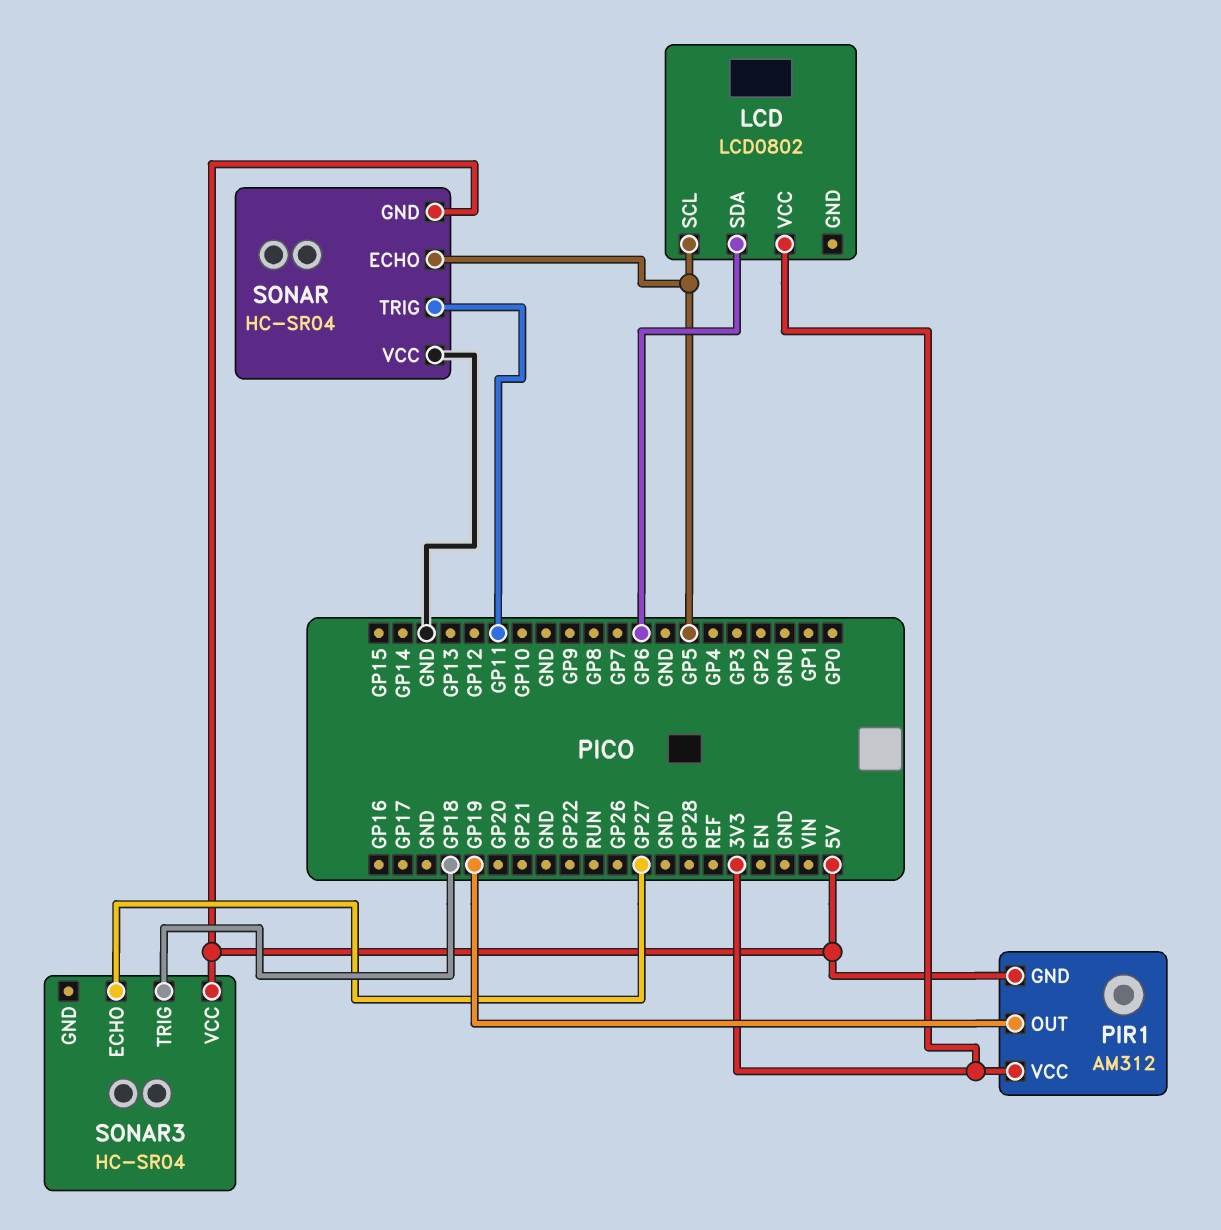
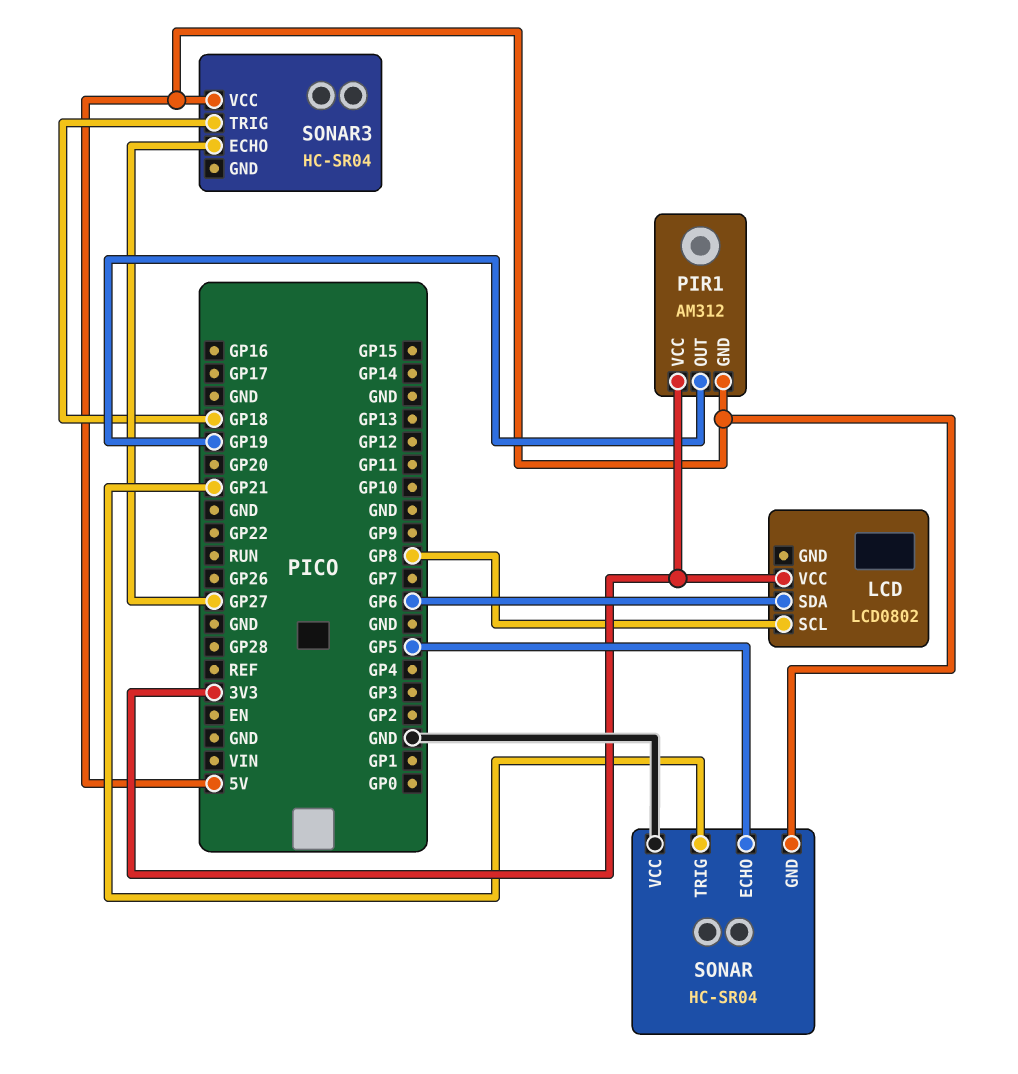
LCD pin SCL: GP5 -> GP8
SONAR pin TRIG: GP11 -> GP21

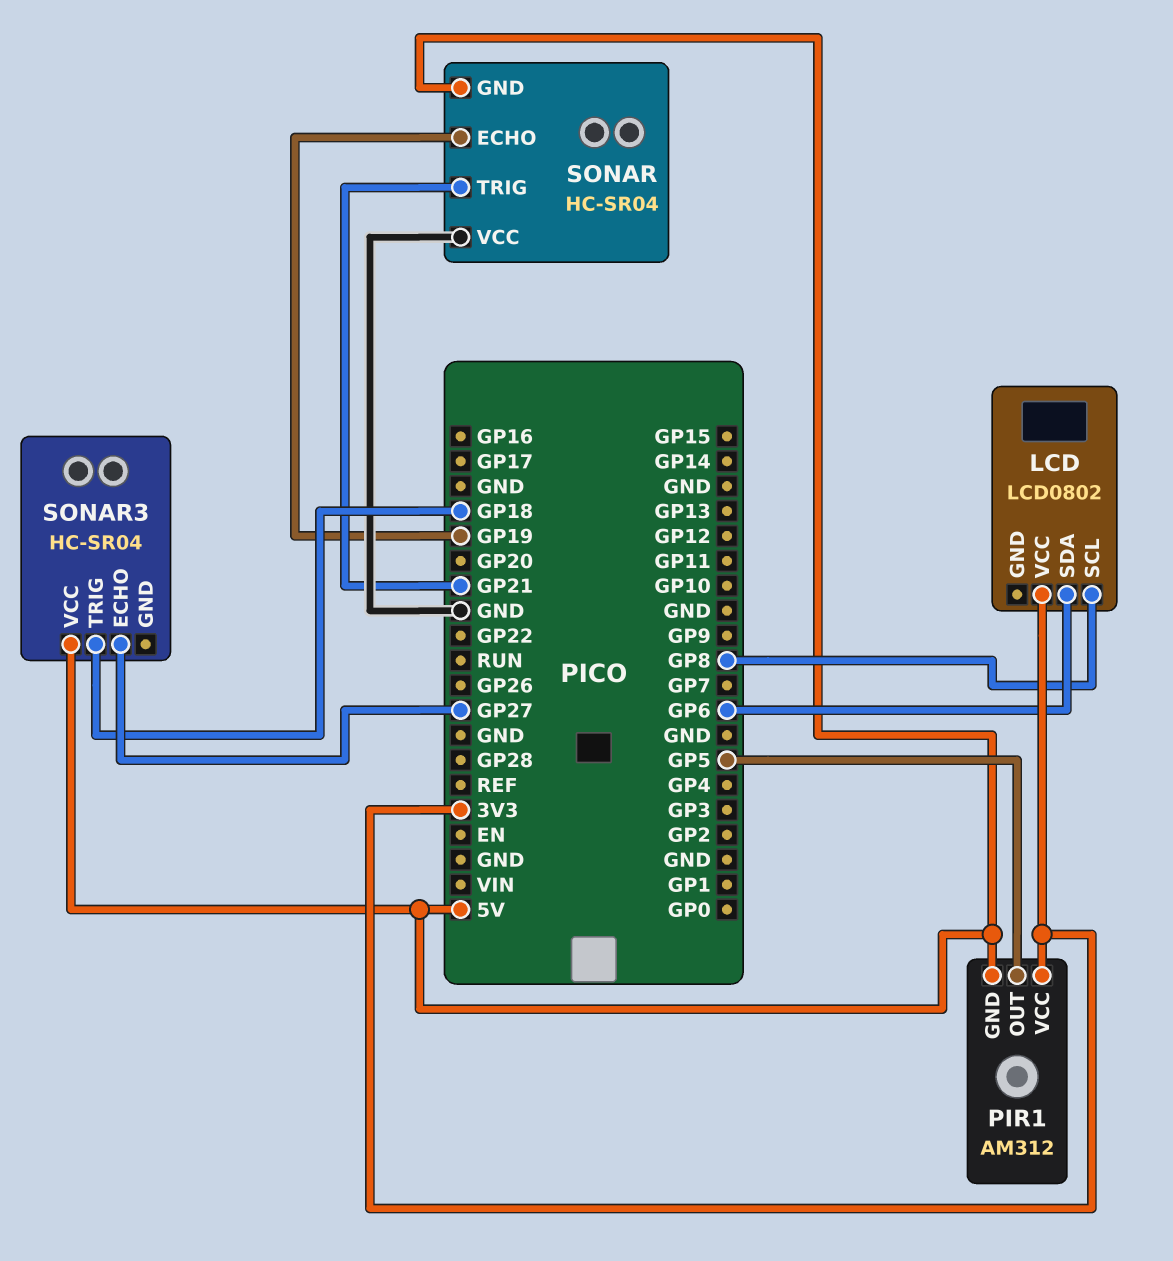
PIR1 pin OUT: GP19 -> GP5
SONAR pin ECHO: GP5 -> GP19

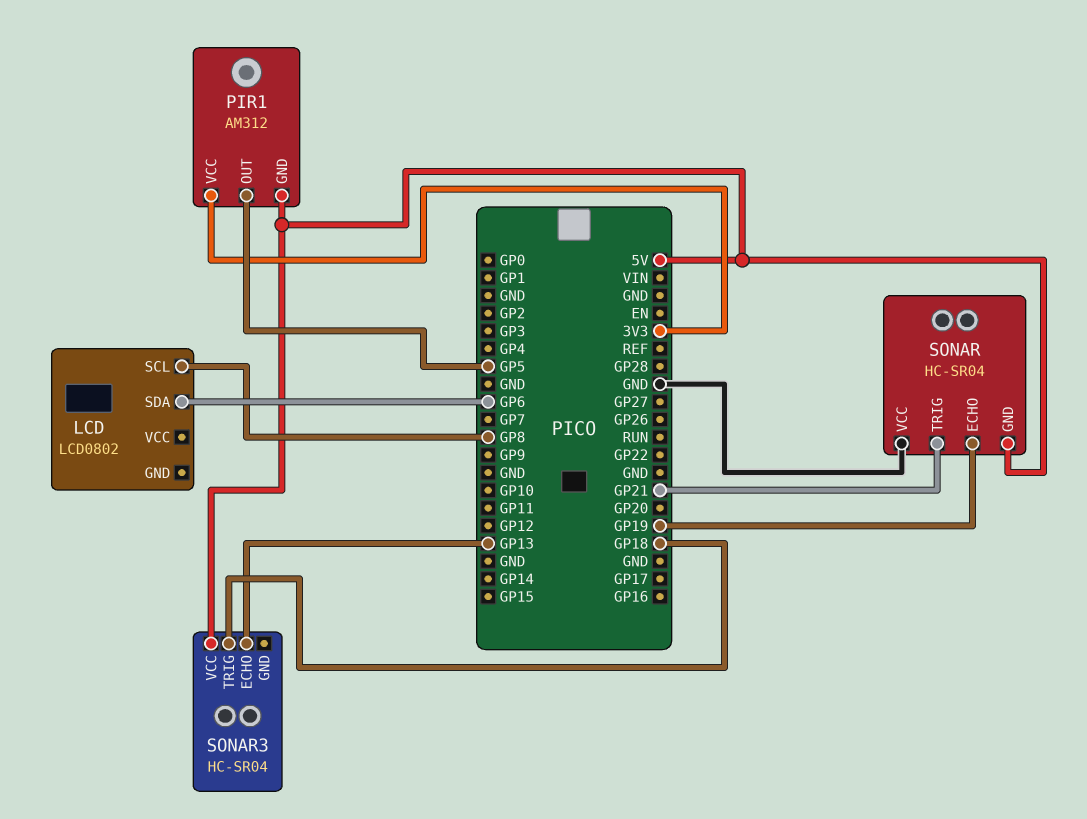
LCD pin VCC: 3V3 -> none
SONAR3 pin ECHO: GP27 -> GP13

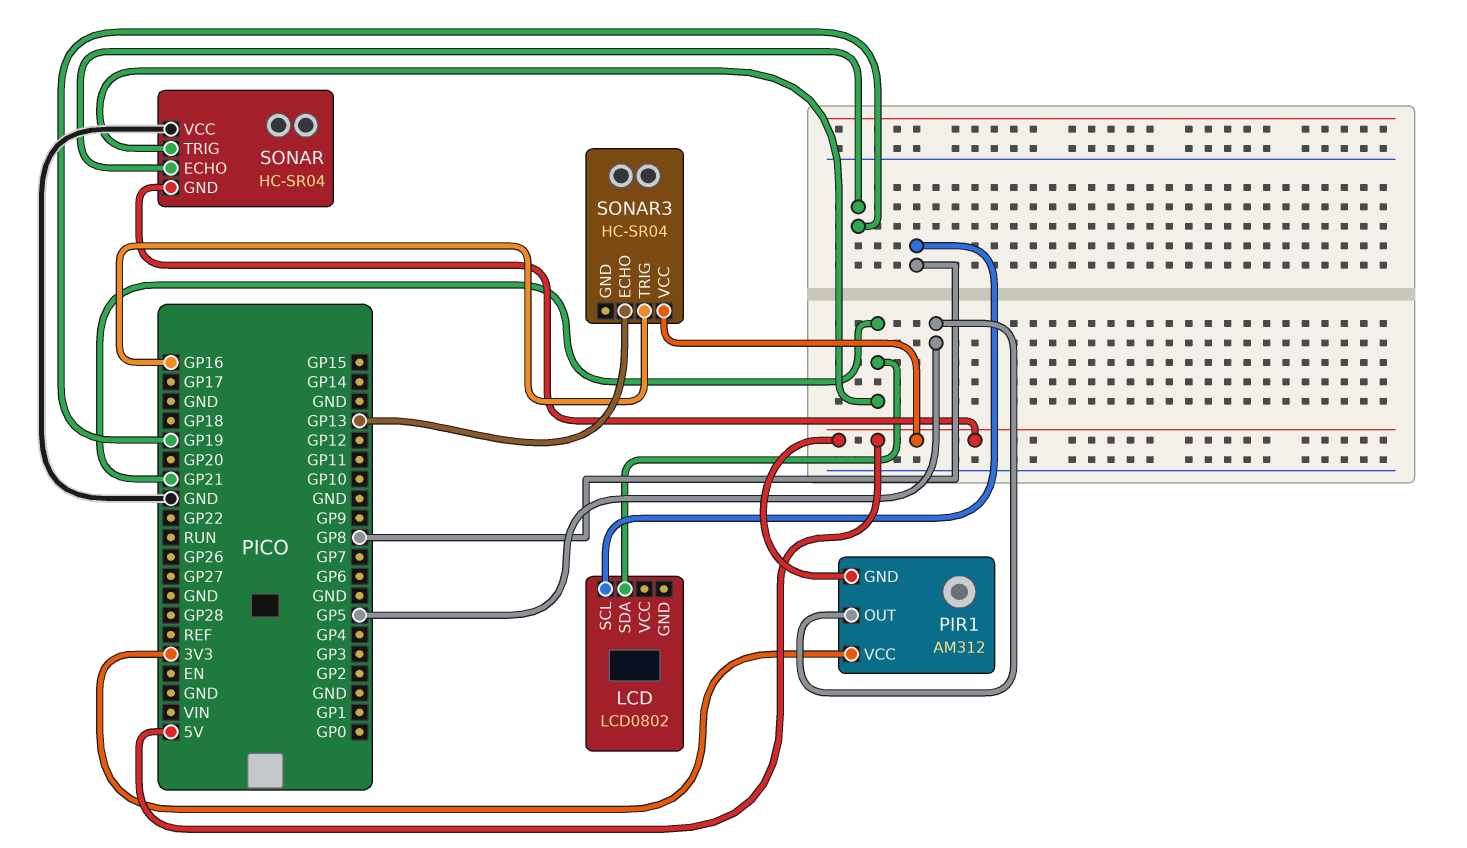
LCD pin SDA: GP6 -> GP21
SONAR3 pin TRIG: GP18 -> GP16

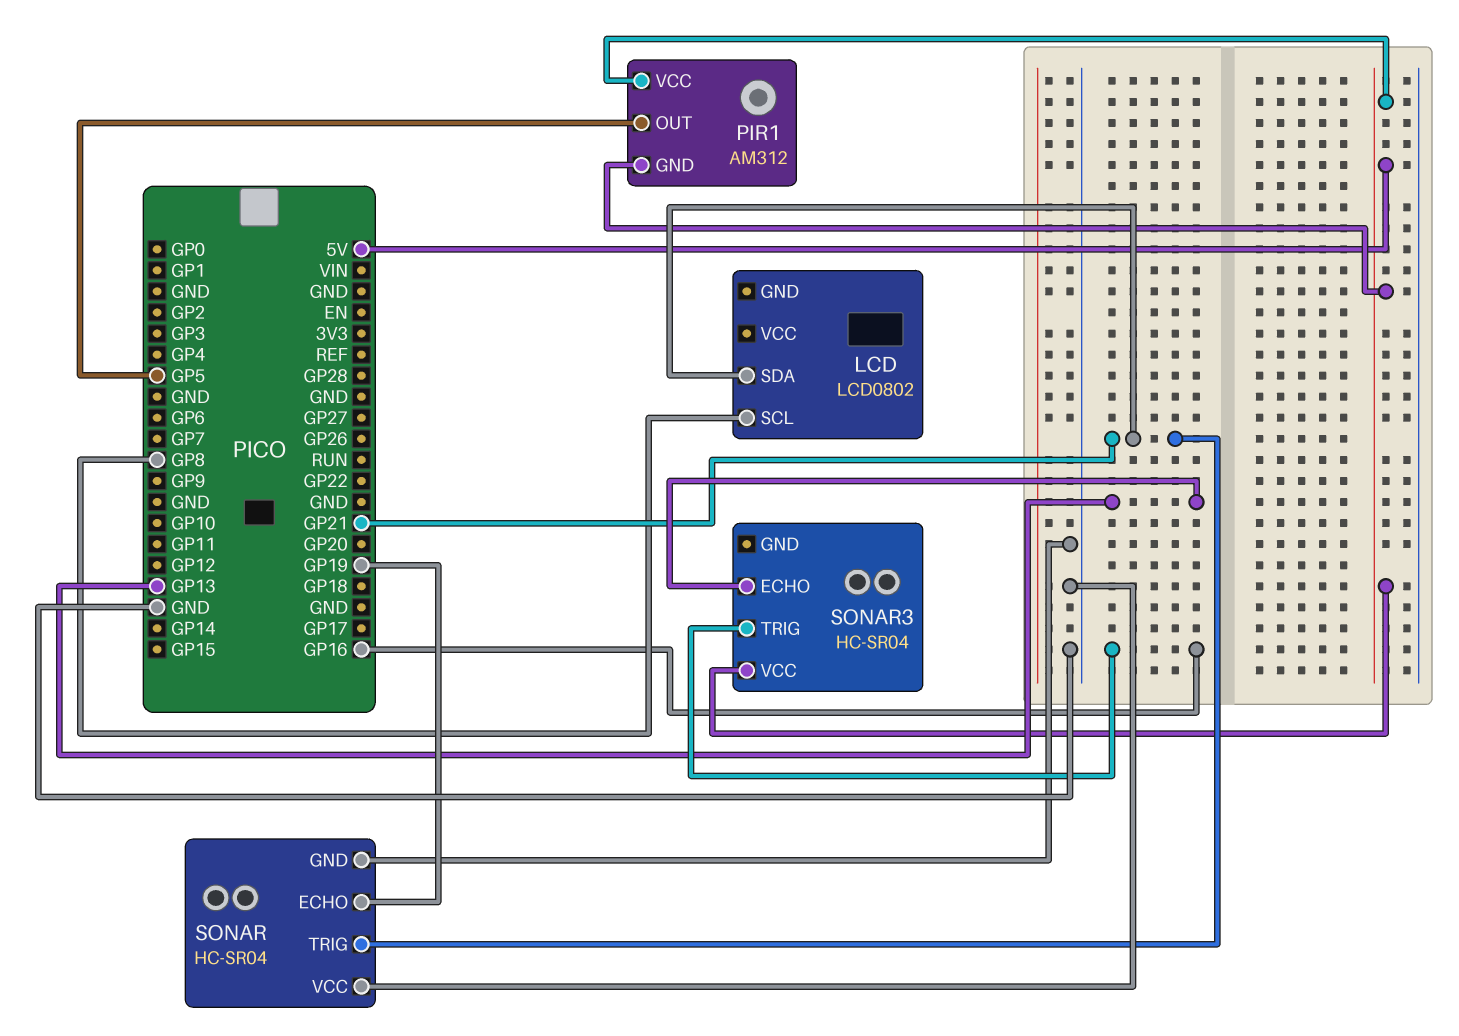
PIR1 pin VCC: 3V3 -> 5V
SONAR pin GND: 5V -> GND

